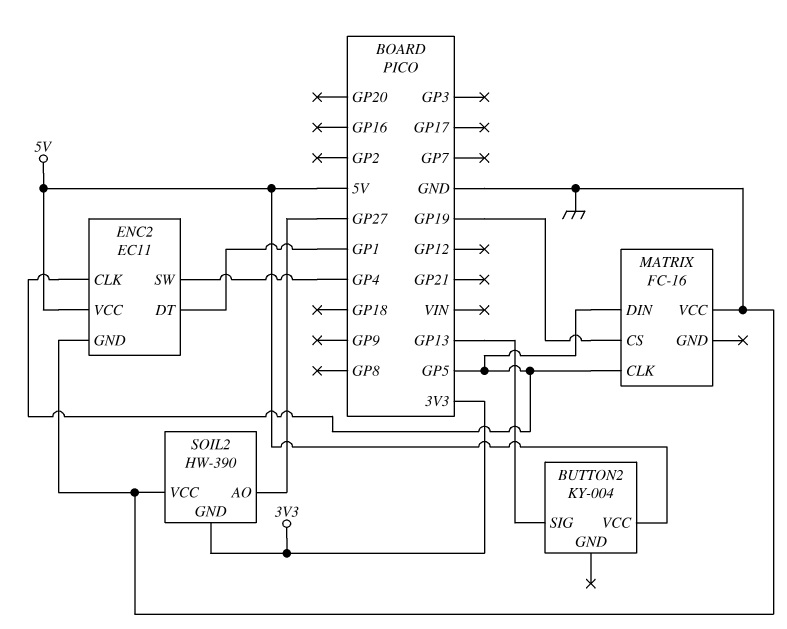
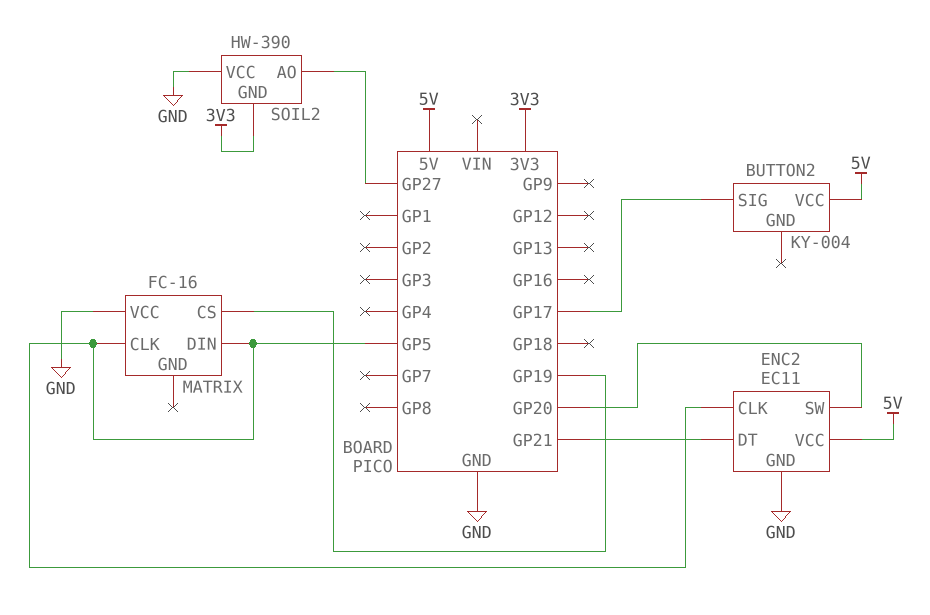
BUTTON2 pin SIG: GP13 -> GP17
ENC2 pin DT: GP1 -> GP21
ENC2 pin SW: GP4 -> GP20

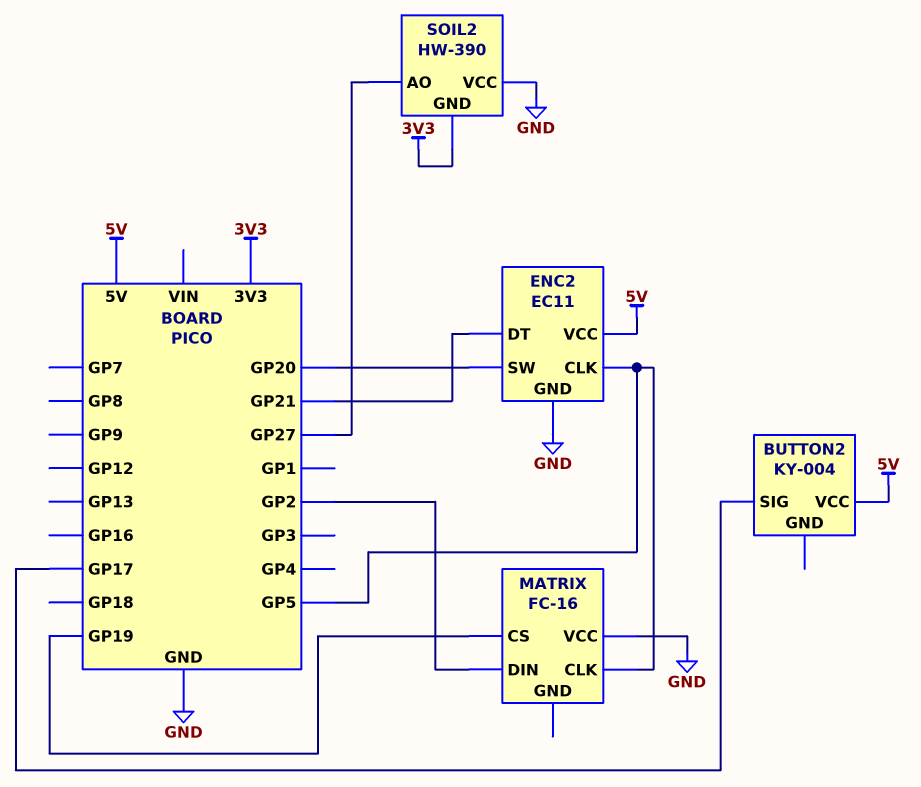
MATRIX pin DIN: GP5 -> GP2

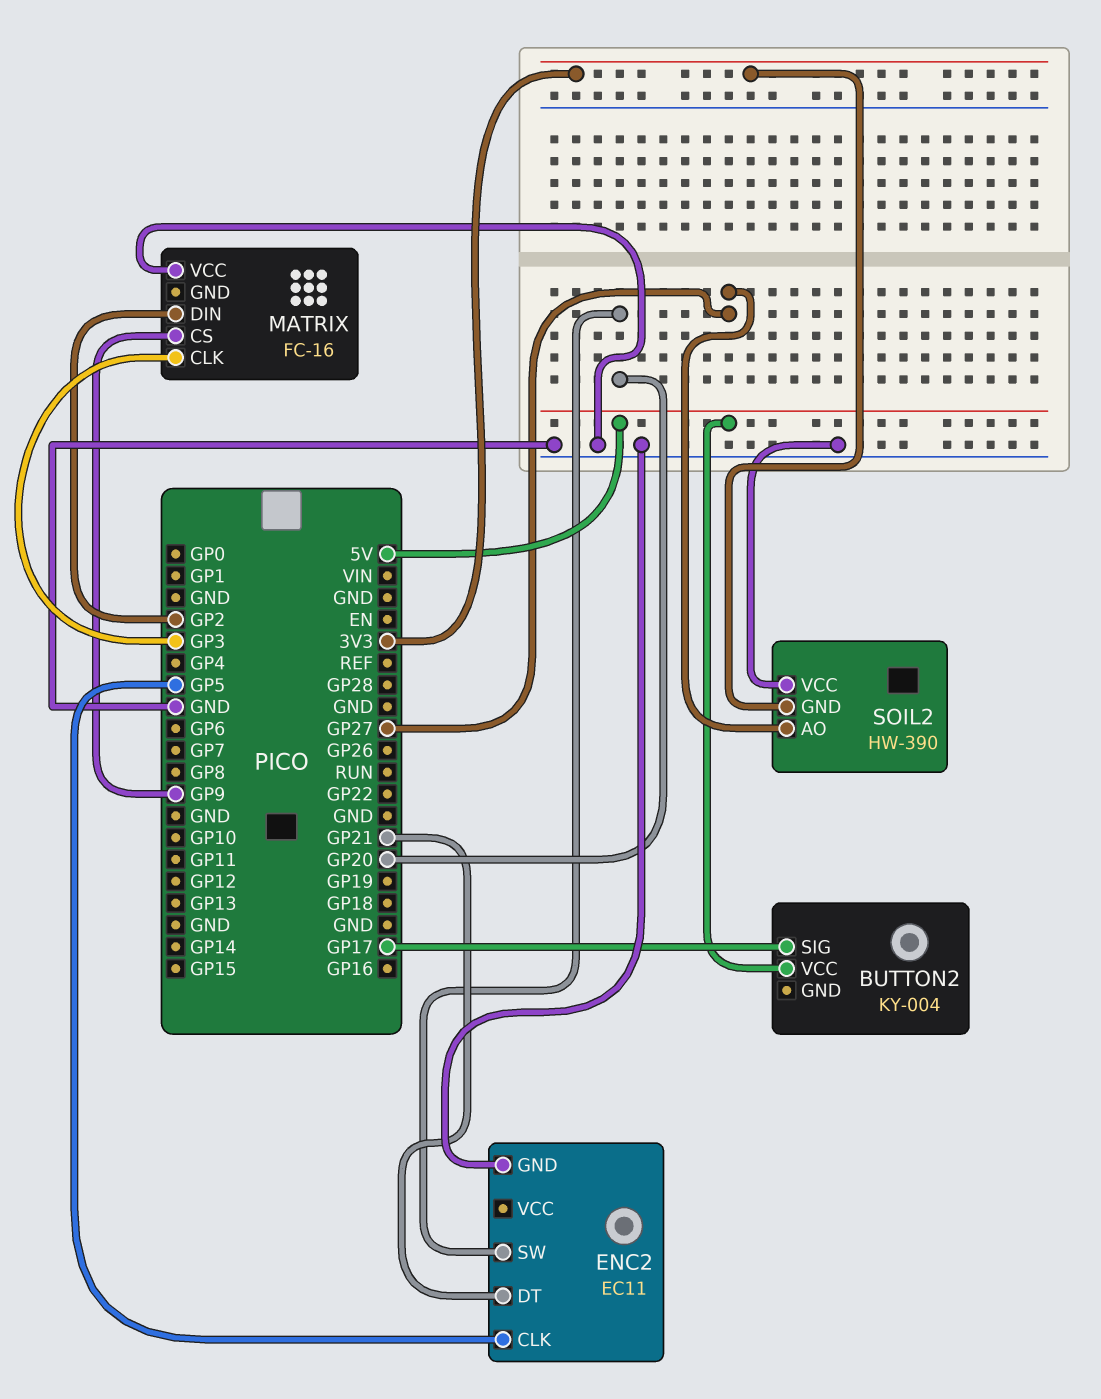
ENC2 pin VCC: 5V -> none
MATRIX pin CLK: GP5 -> GP3
MATRIX pin CS: GP19 -> GP9

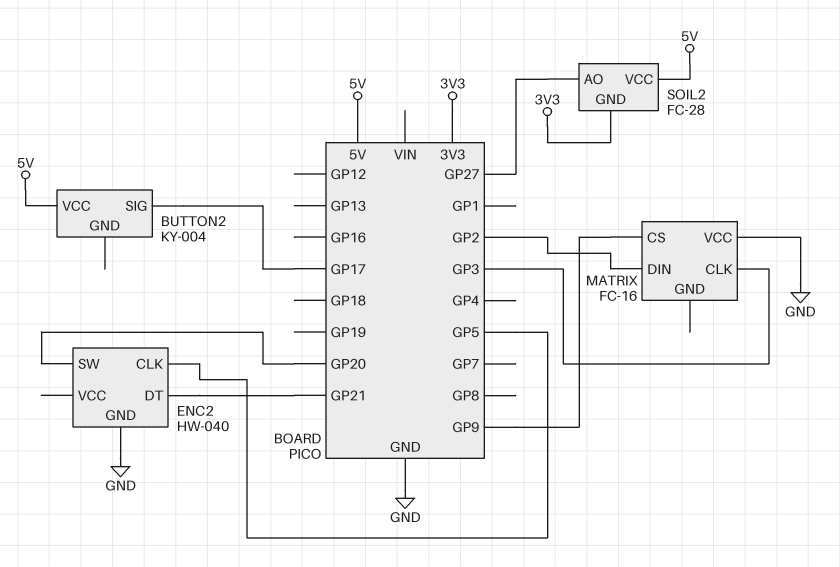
ENC2: EC11 -> HW-040
SOIL2: HW-390 -> FC-28
SOIL2 pin VCC: GND -> 5V

